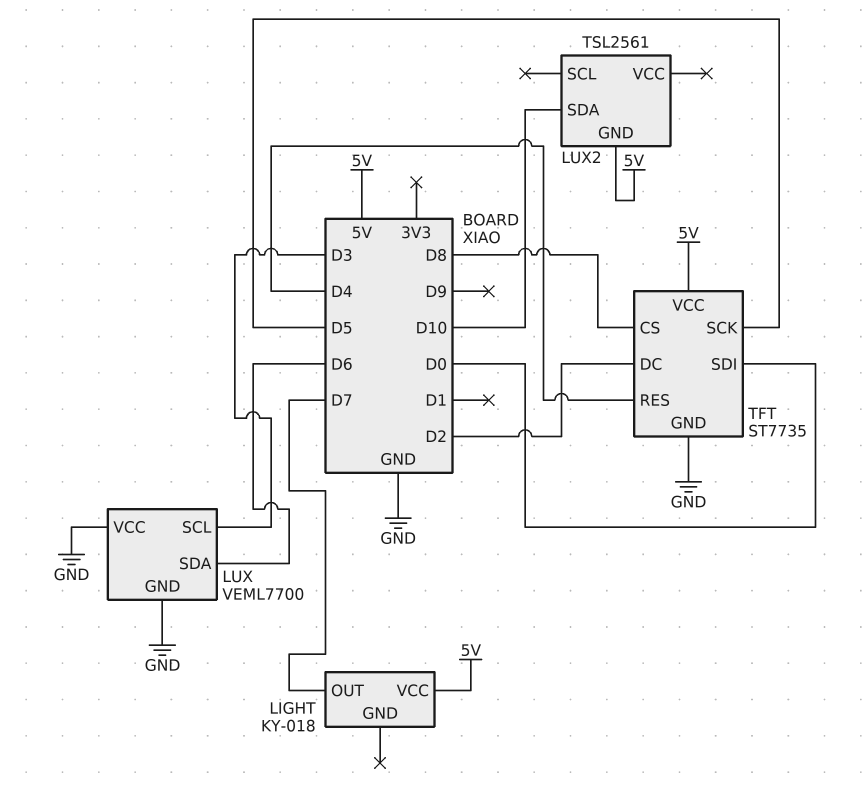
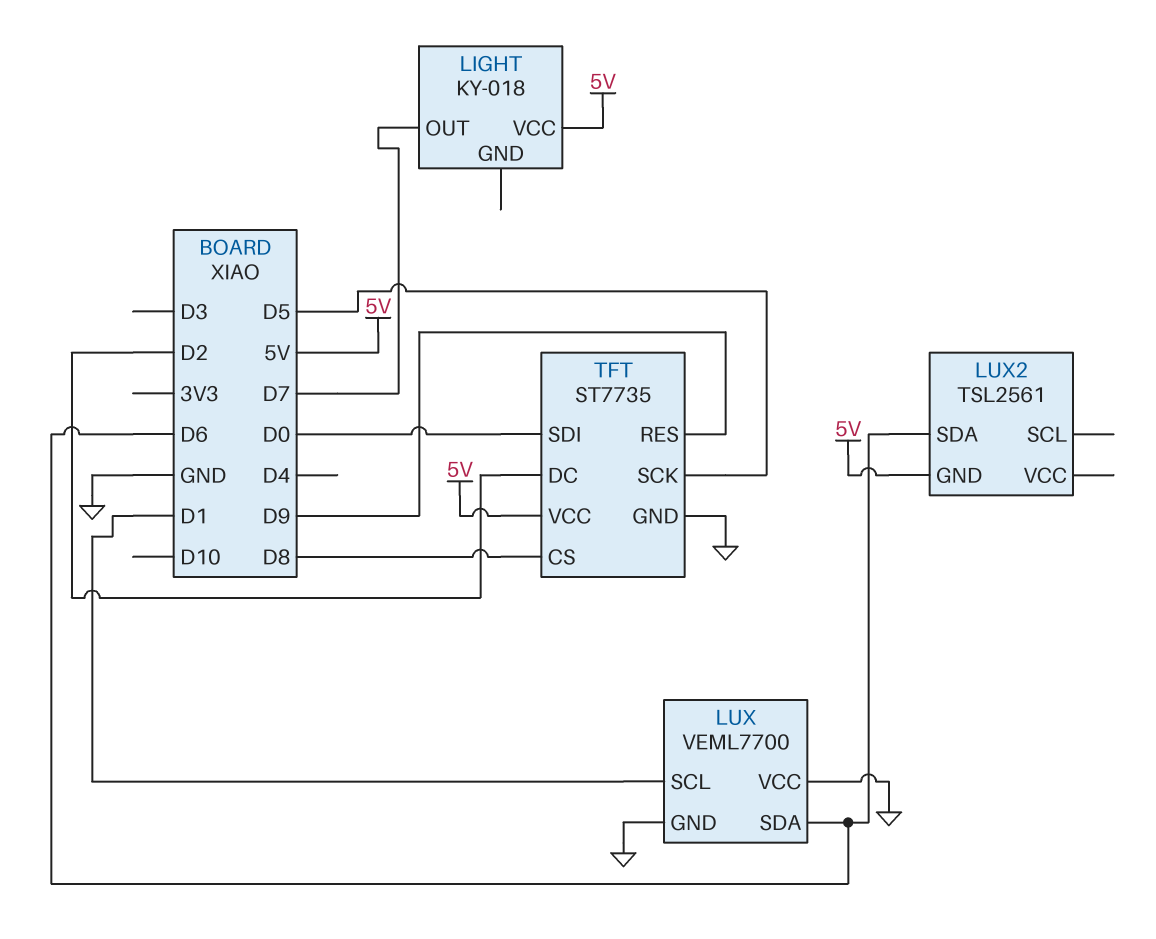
LUX pin SCL: D3 -> D1
LUX2 pin SDA: D10 -> D6
TFT pin RES: D4 -> D9

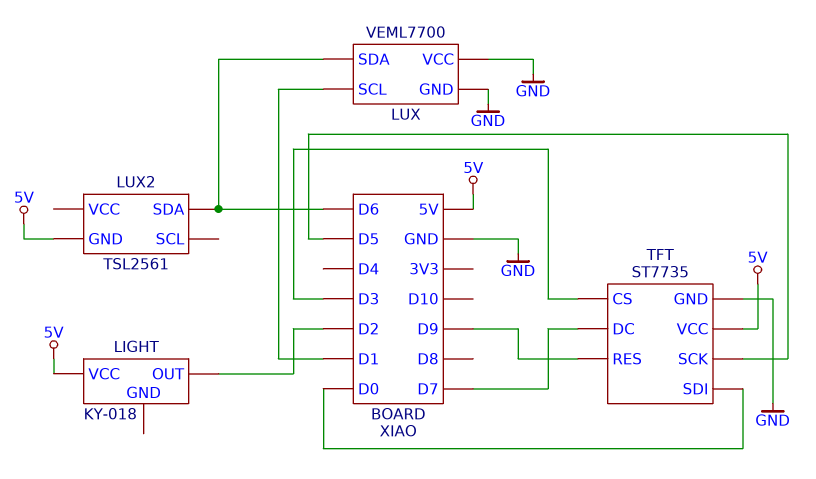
LIGHT pin OUT: D7 -> D2
TFT pin CS: D8 -> D3
TFT pin DC: D2 -> D7

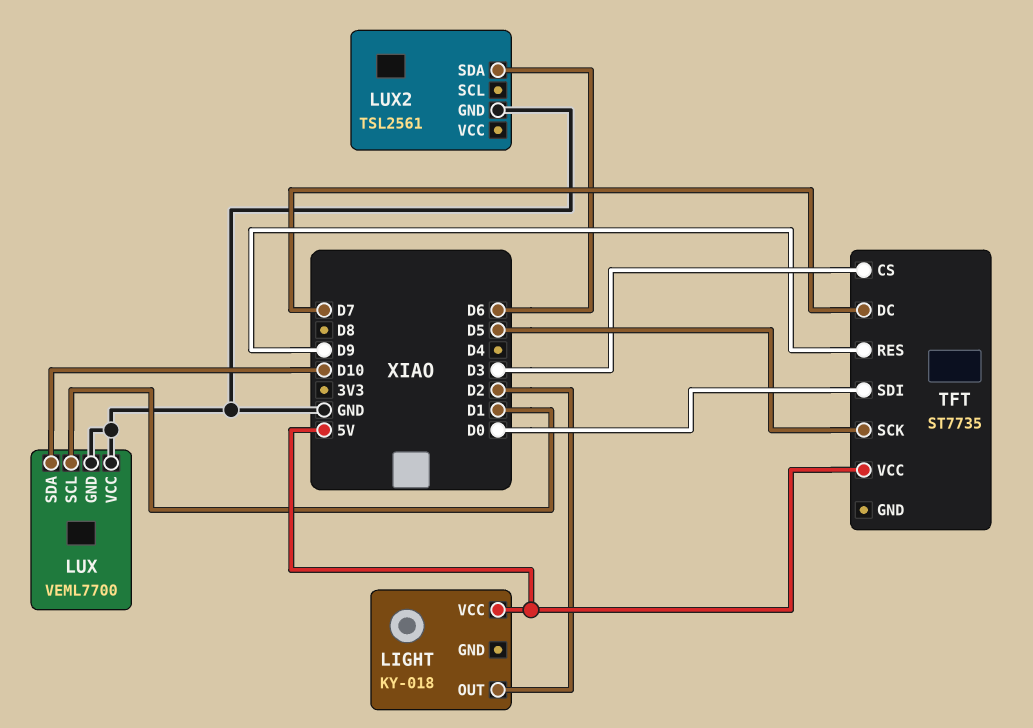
LUX pin SDA: D6 -> D10
LUX2 pin GND: 5V -> GND
TFT pin GND: GND -> none

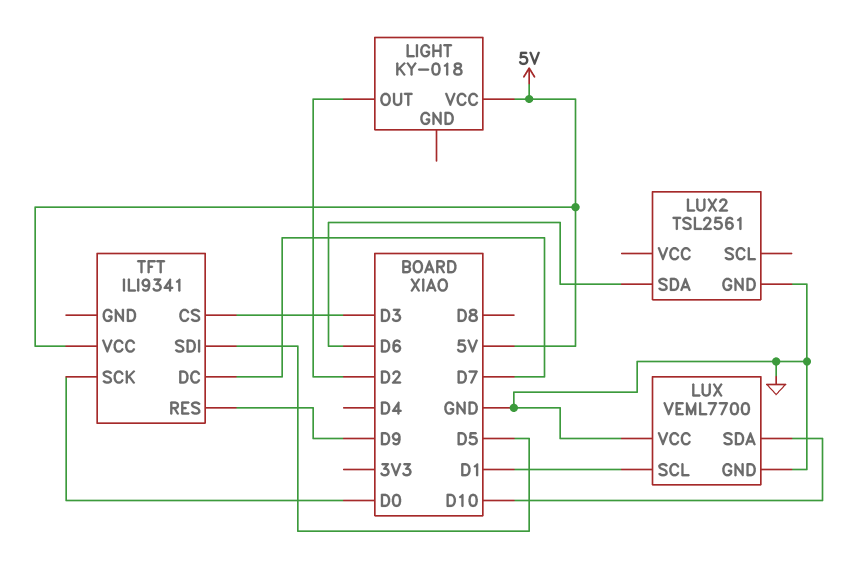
TFT: ST7735 -> ILI9341
TFT pin SCK: D5 -> D0
TFT pin SDI: D0 -> D5

